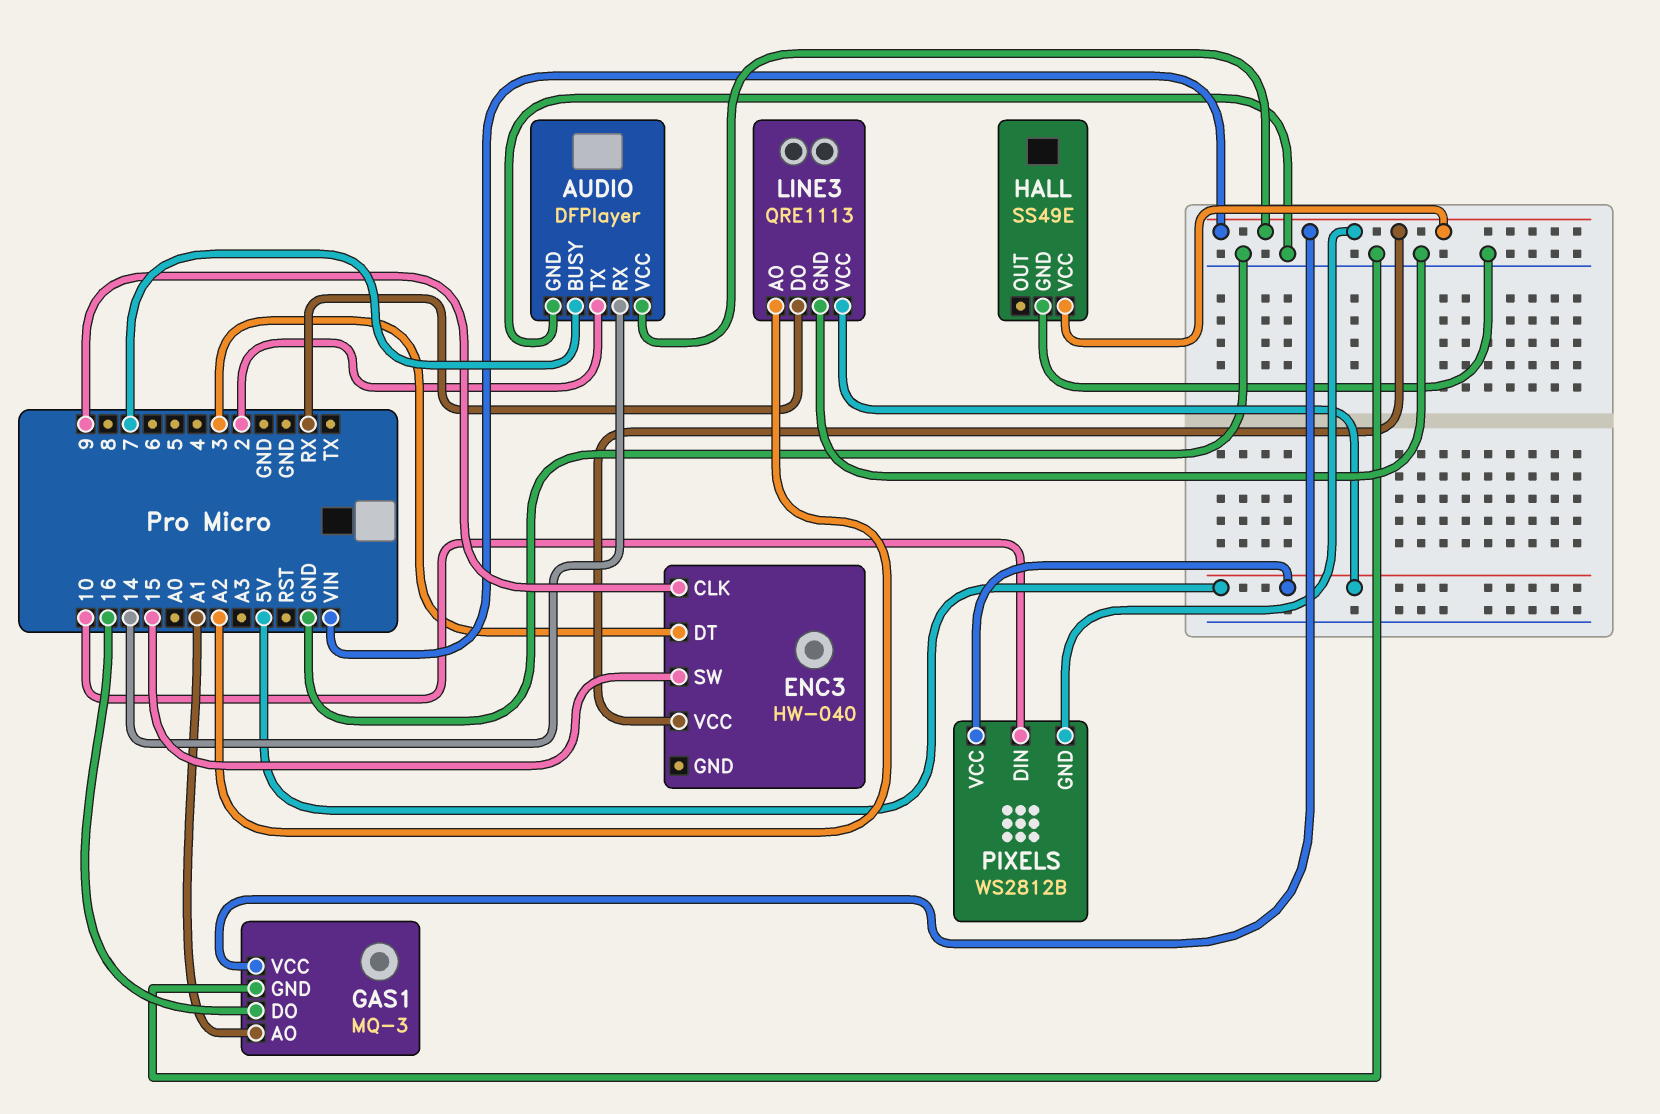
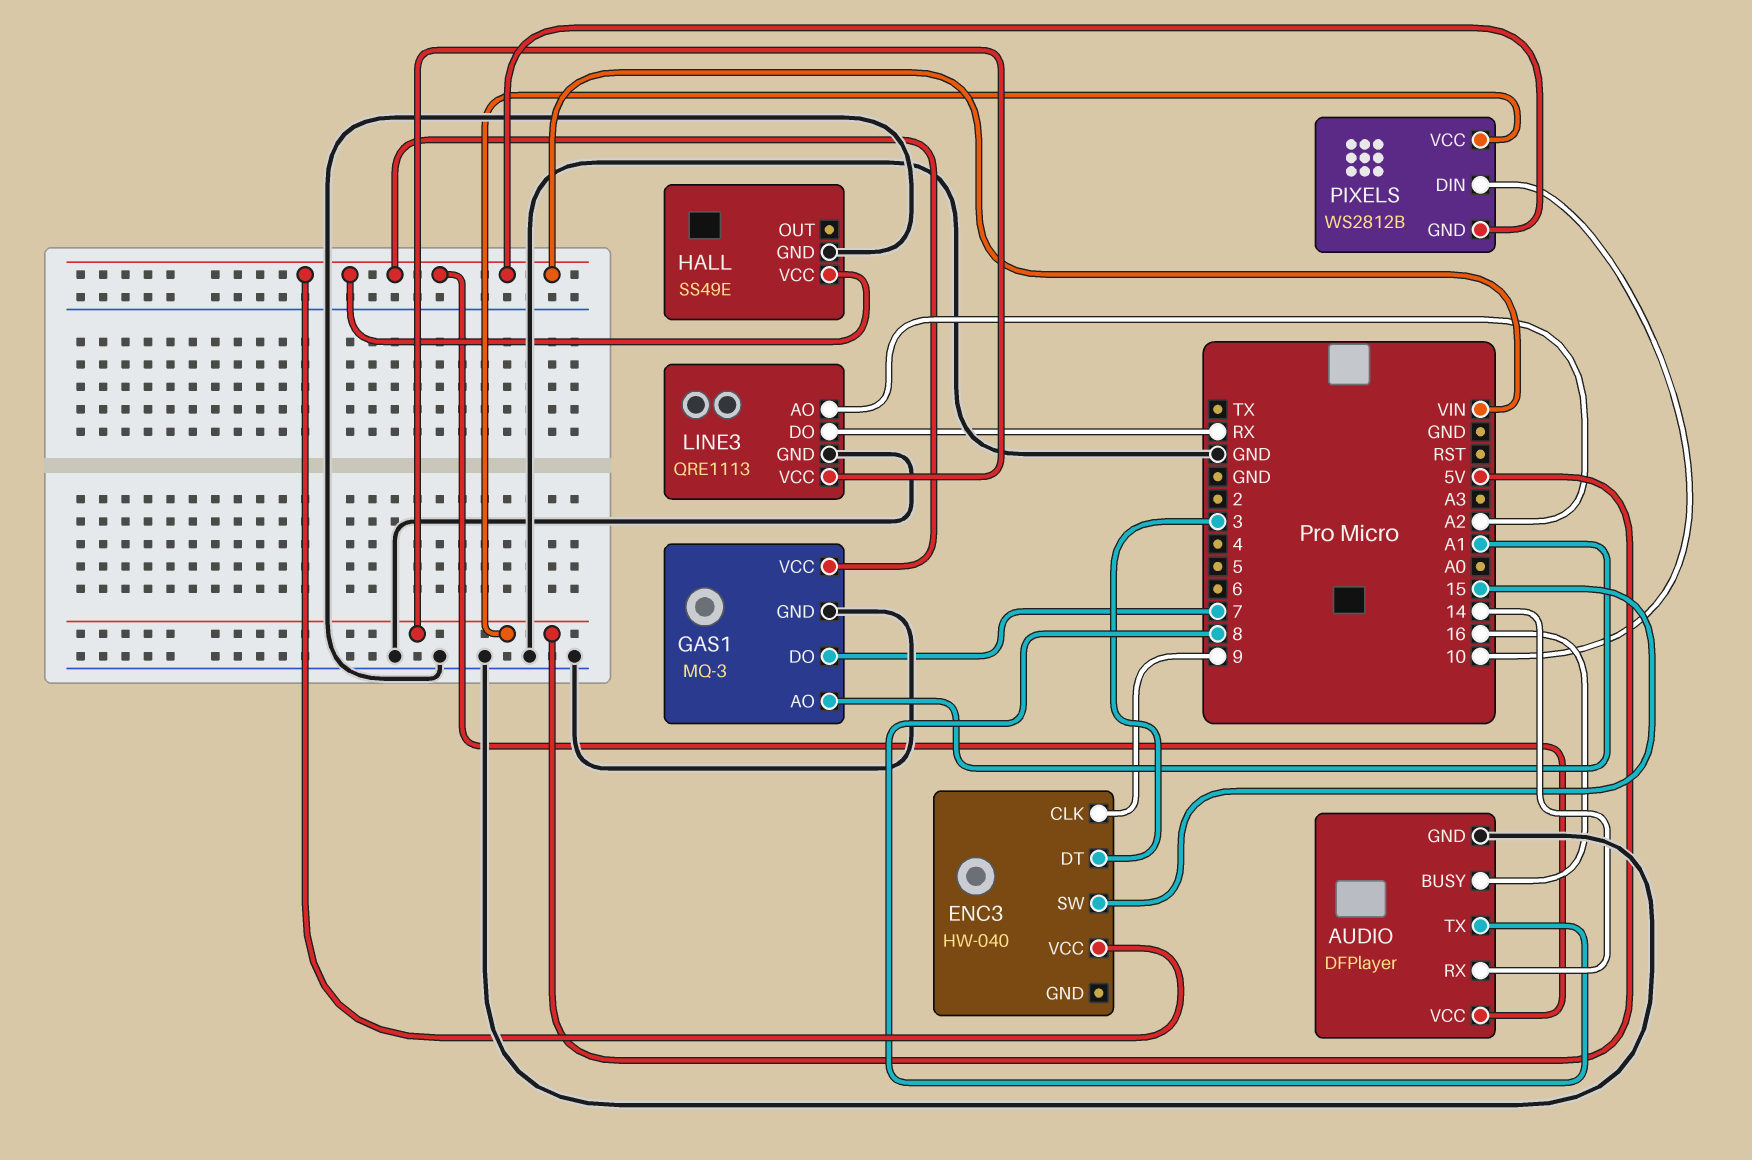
AUDIO pin BUSY: 7 -> 16
AUDIO pin TX: 2 -> 8
GAS1 pin DO: 16 -> 7

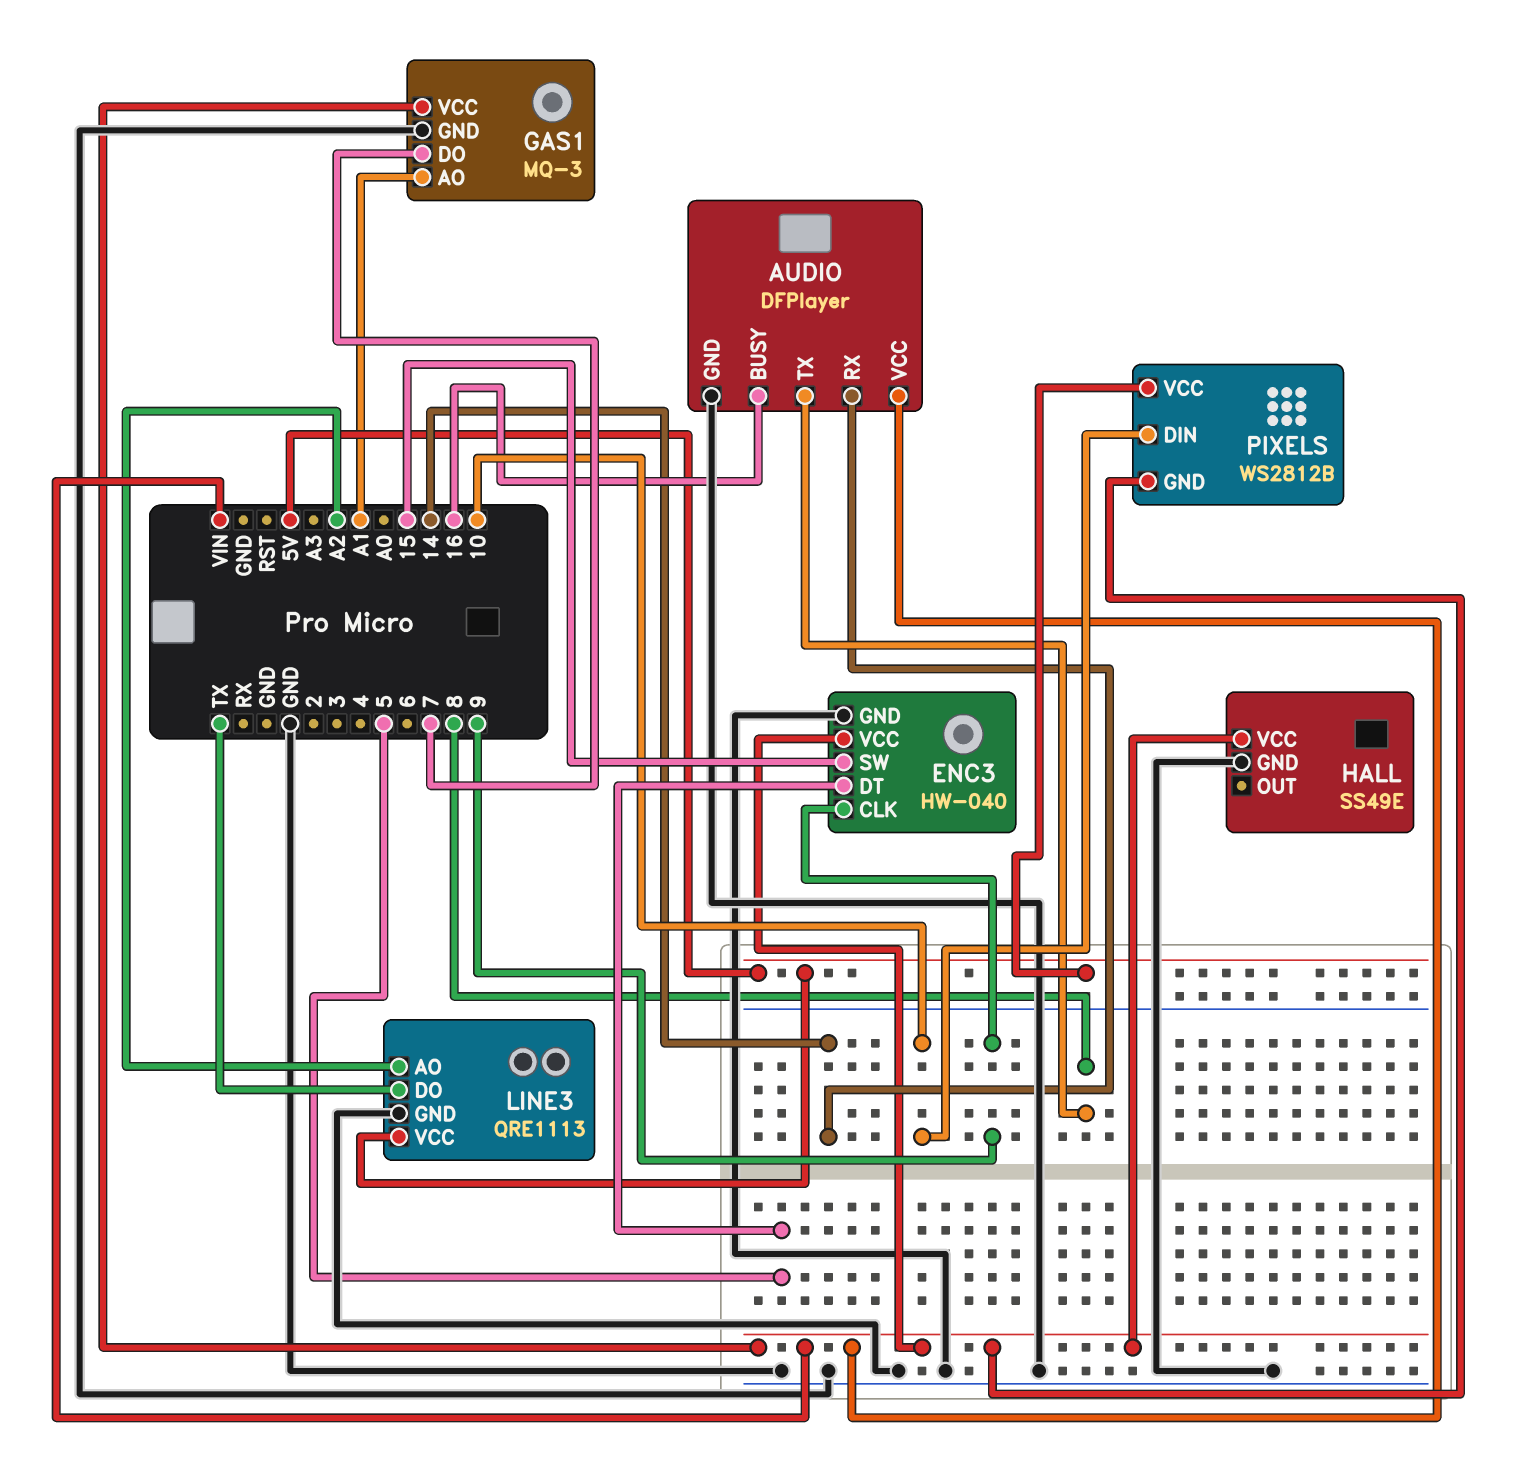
ENC3 pin DT: 3 -> 5
ENC3 pin GND: none -> GND
LINE3 pin DO: RX -> TX

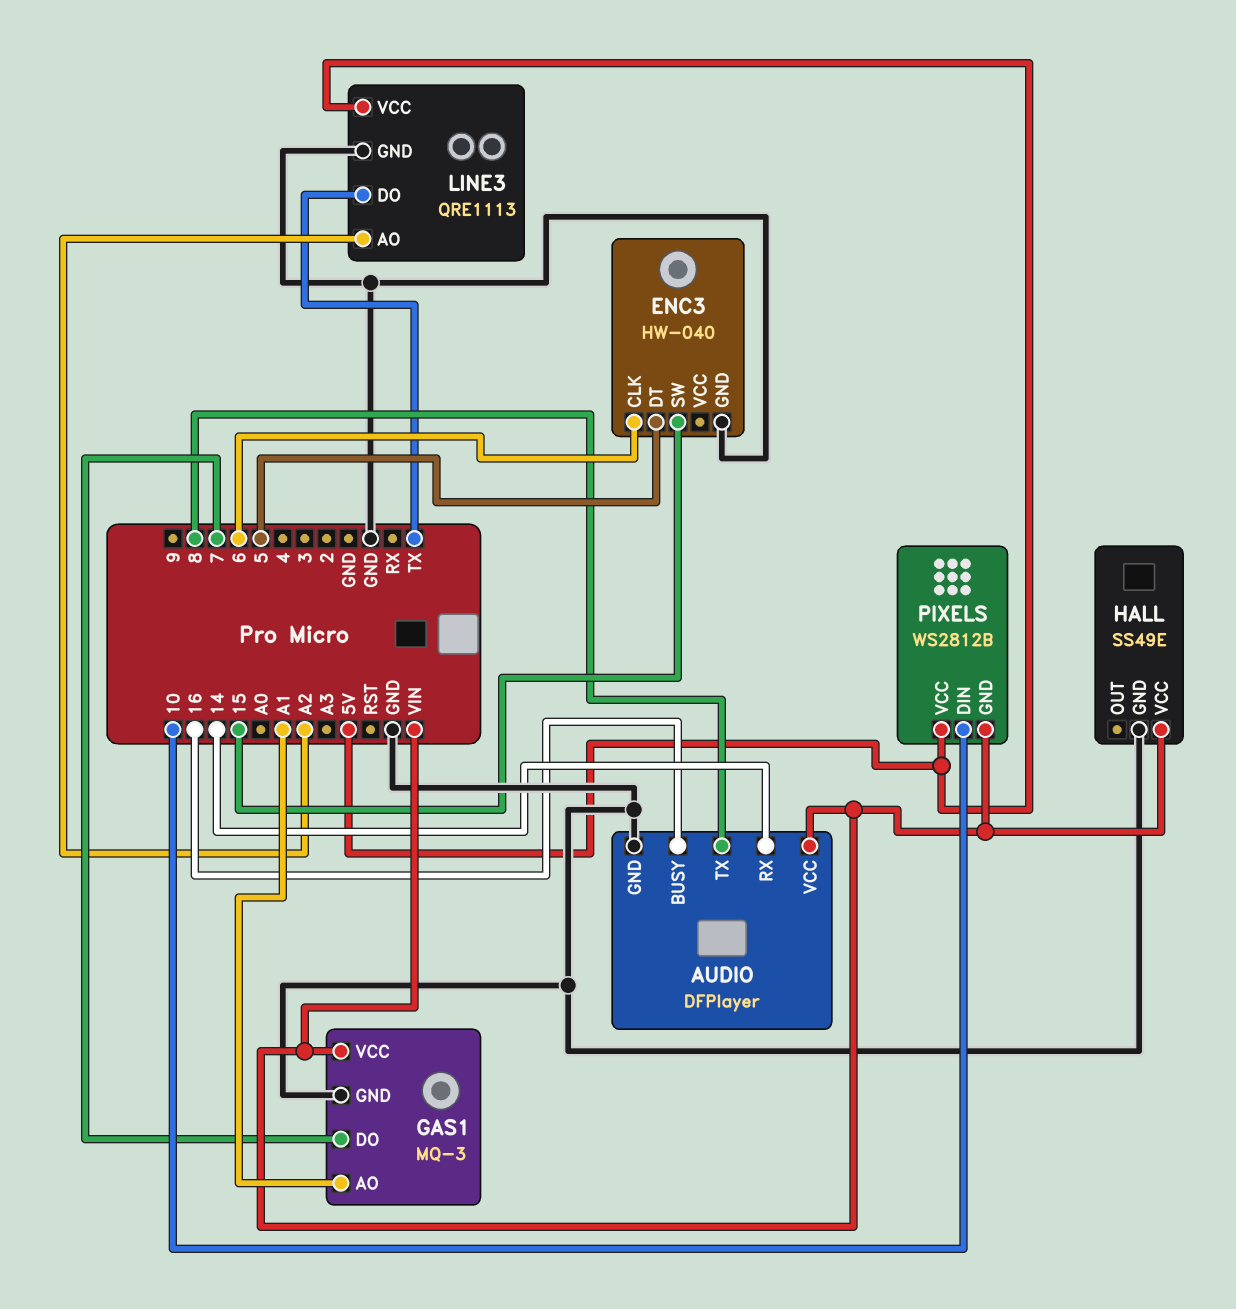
ENC3 pin CLK: 9 -> 6
ENC3 pin VCC: VIN -> none

